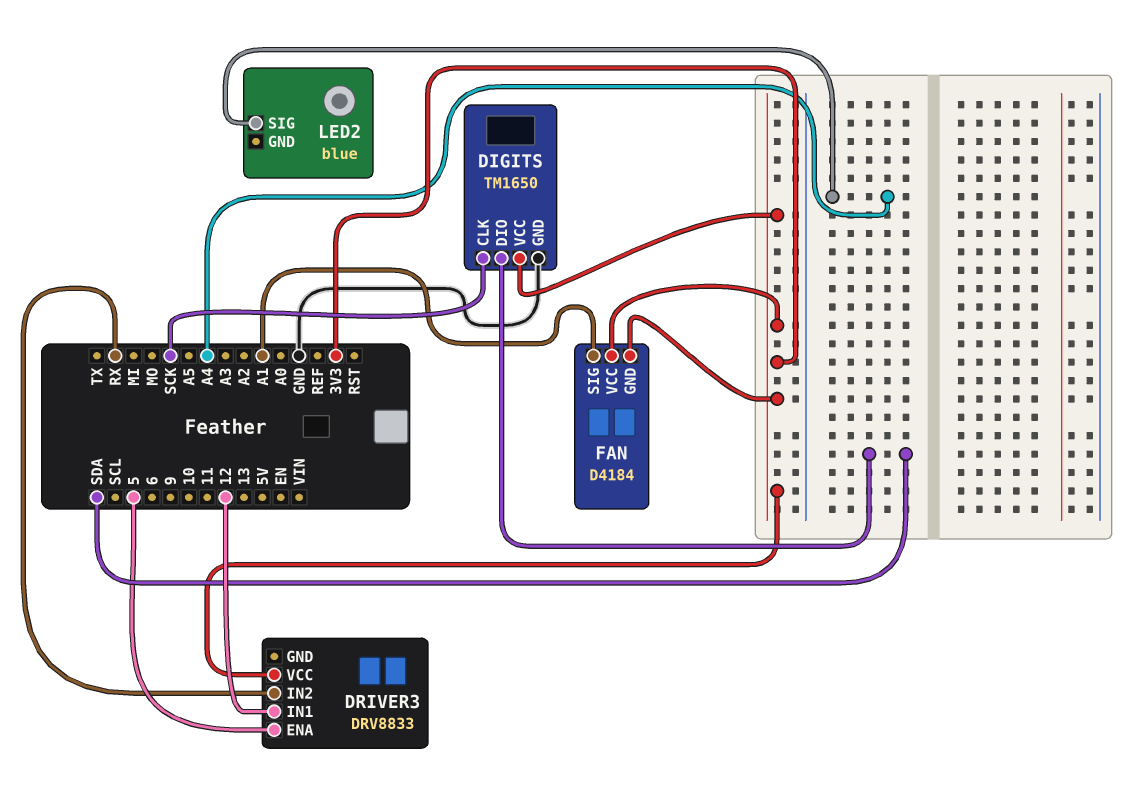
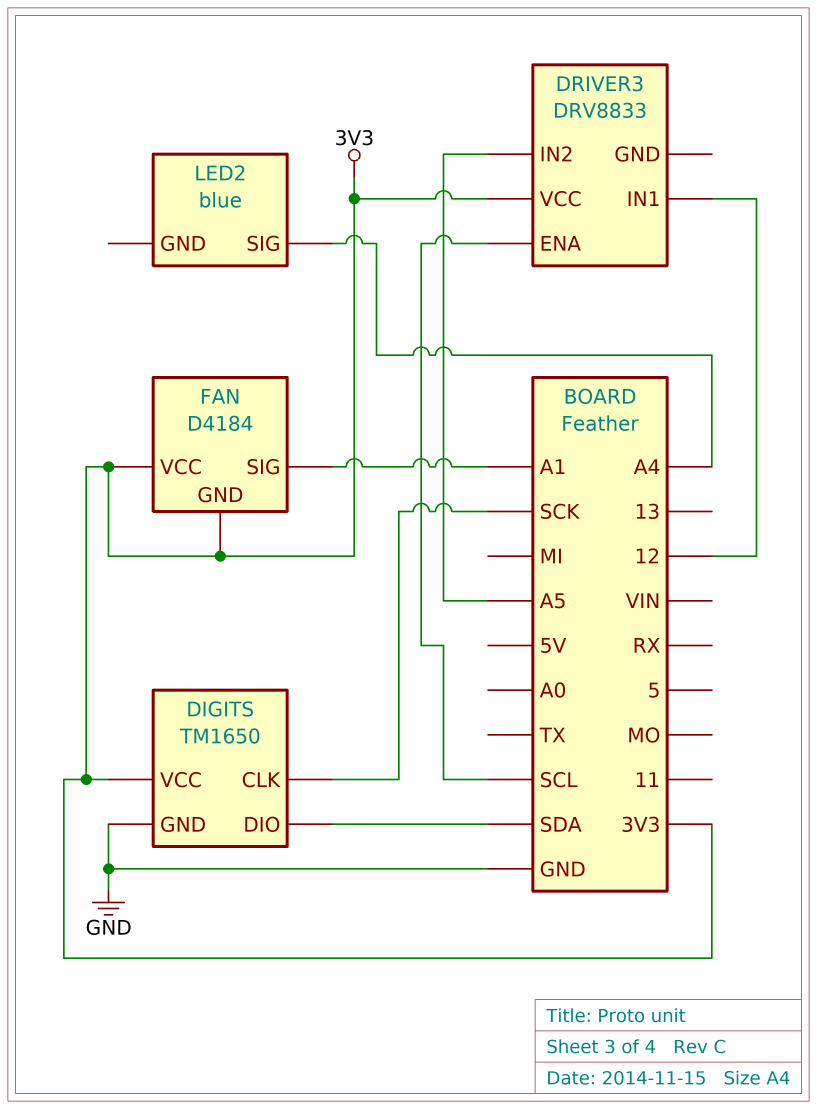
DRIVER3 pin ENA: 5 -> SCL
DRIVER3 pin IN2: RX -> A5

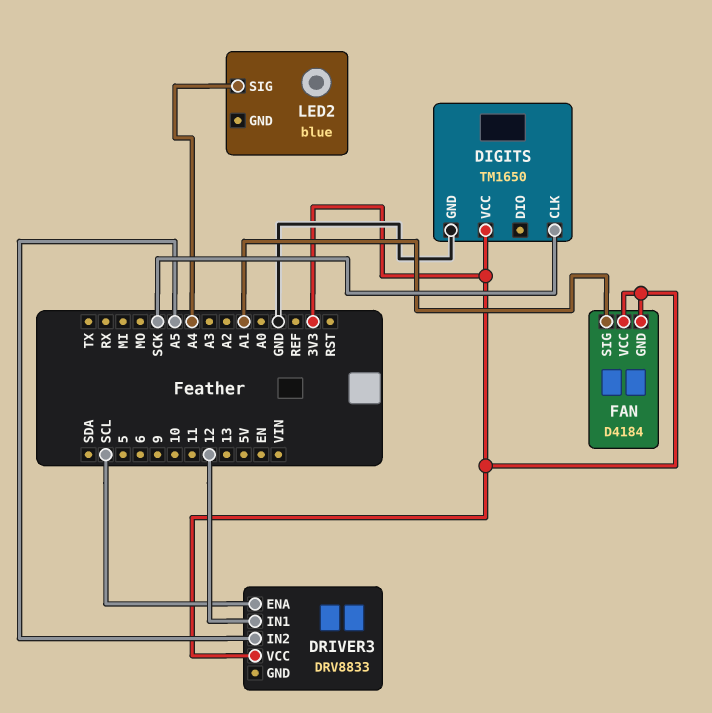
DIGITS pin DIO: SDA -> none

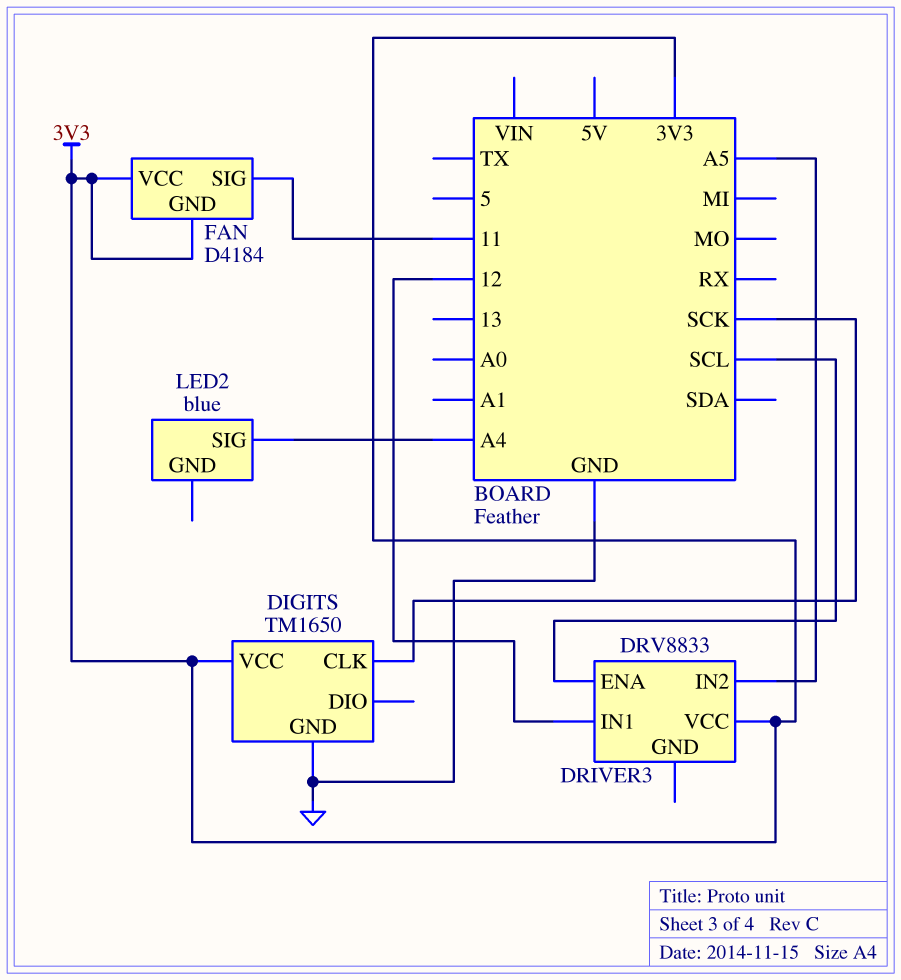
FAN pin SIG: A1 -> 11

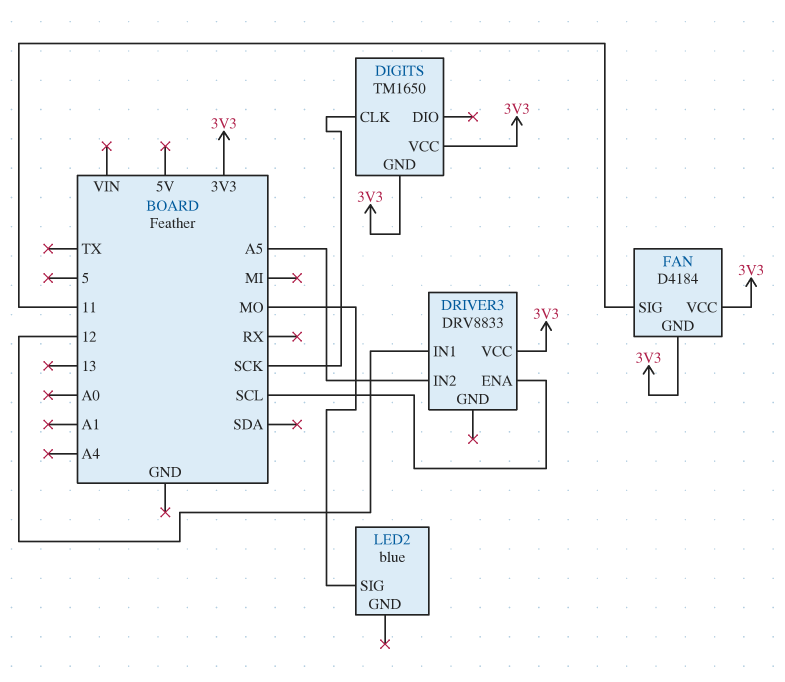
DIGITS pin GND: GND -> 3V3
LED2 pin SIG: A4 -> MO

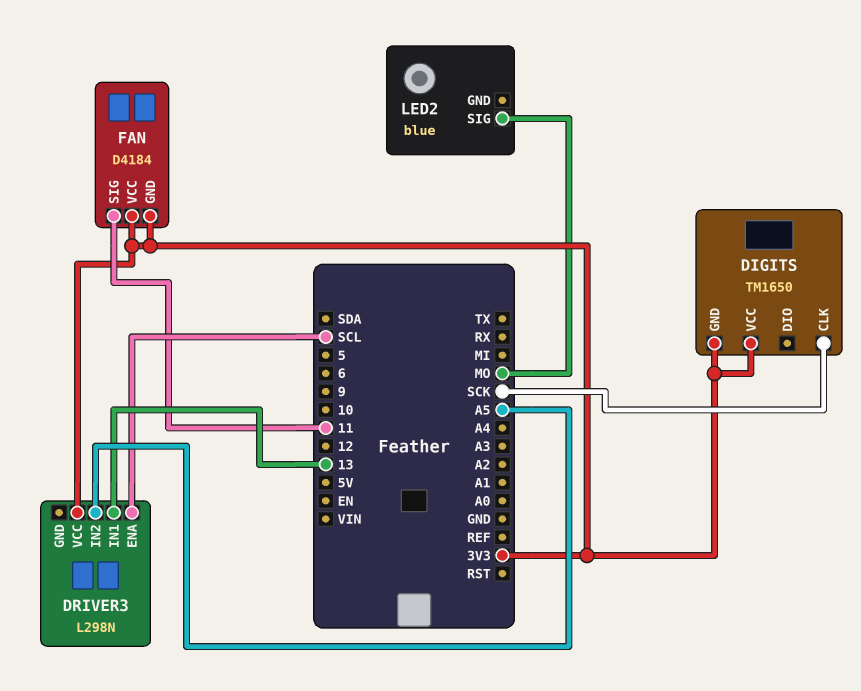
DRIVER3: DRV8833 -> L298N
DRIVER3 pin IN1: 12 -> 13

